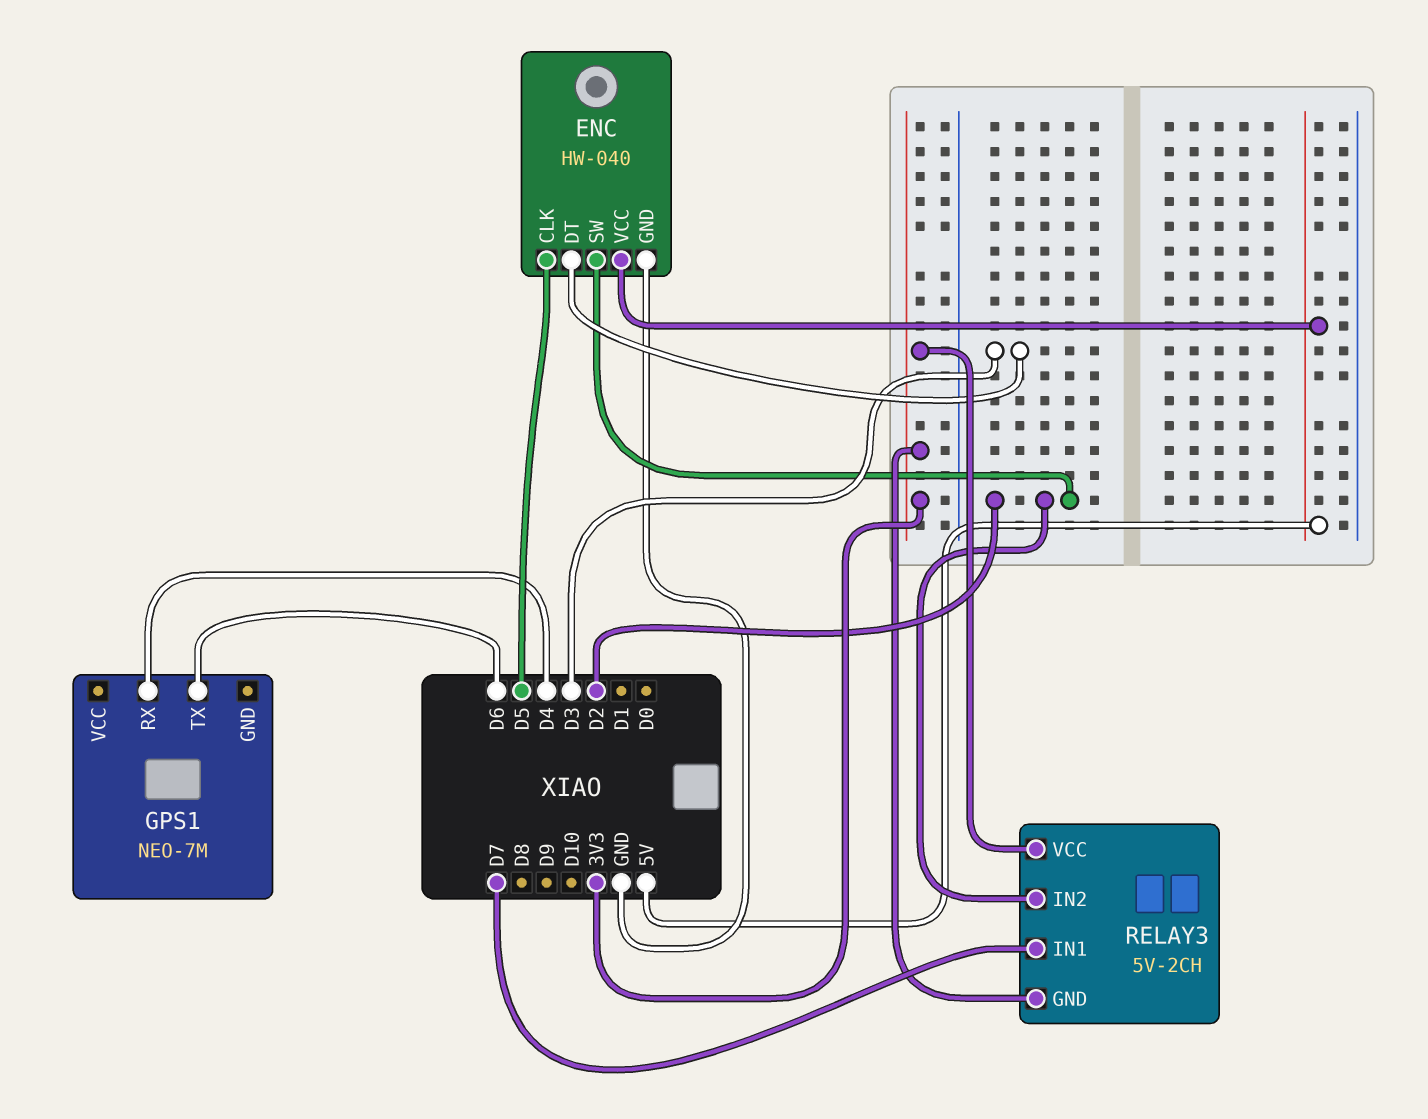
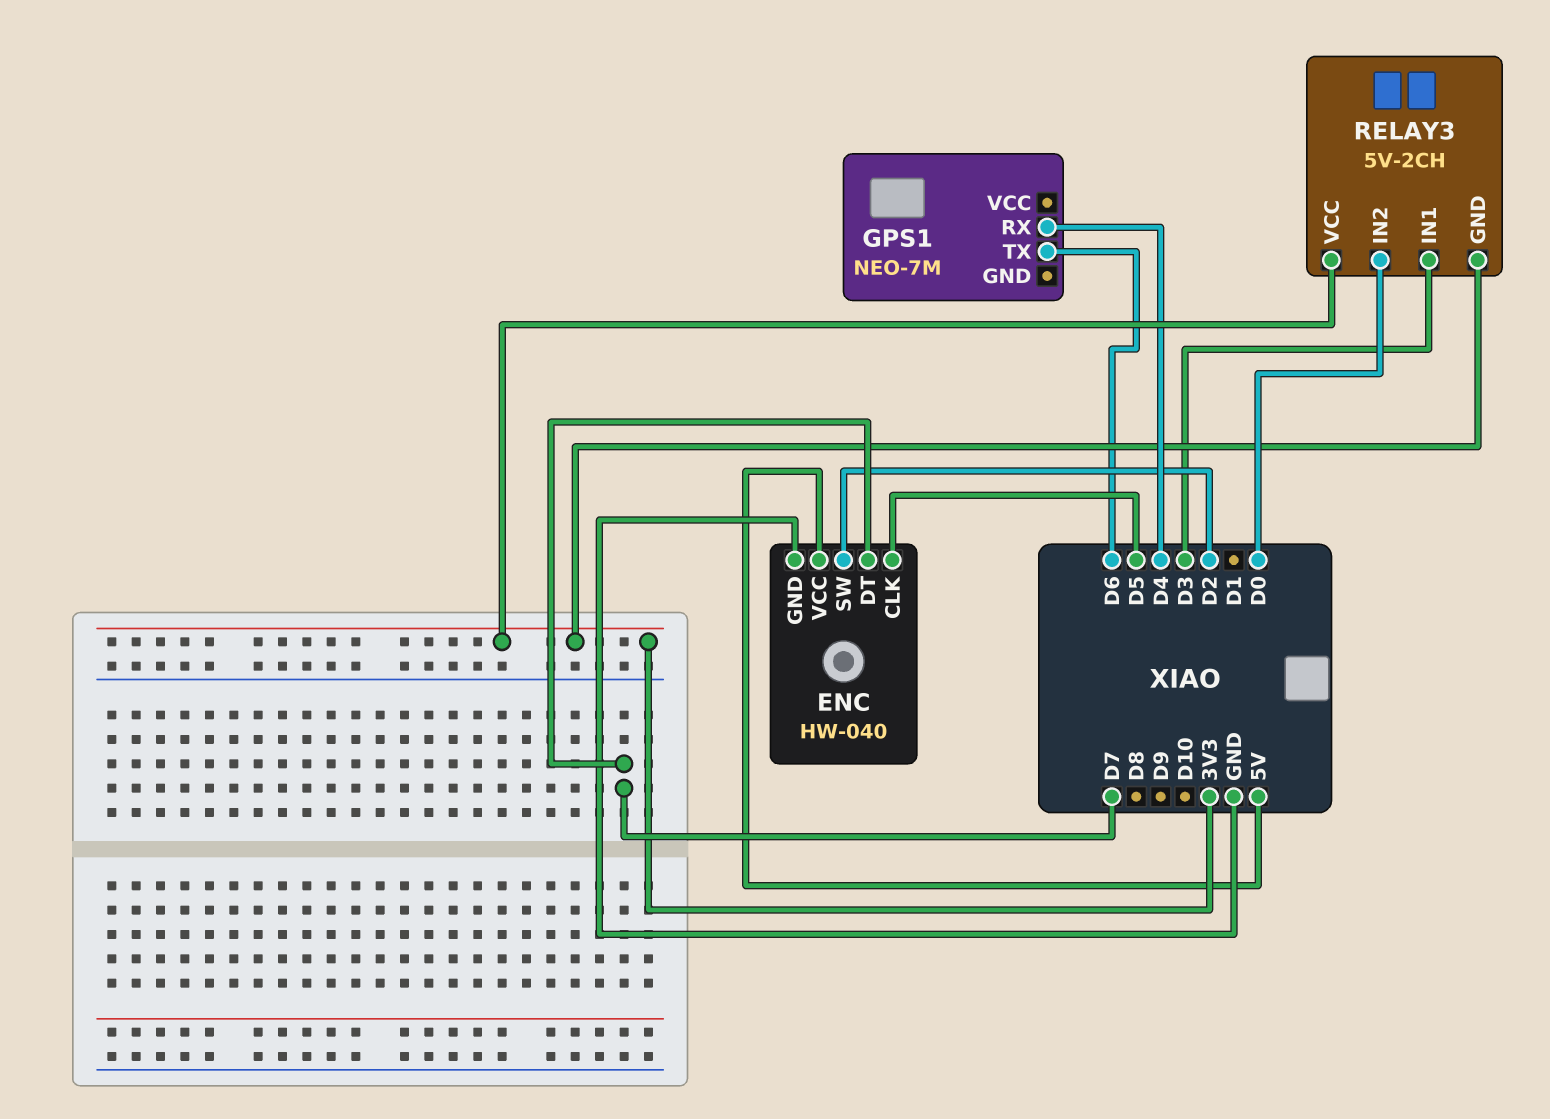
ENC pin DT: D3 -> D7
RELAY3 pin IN1: D7 -> D3
RELAY3 pin IN2: D2 -> D0

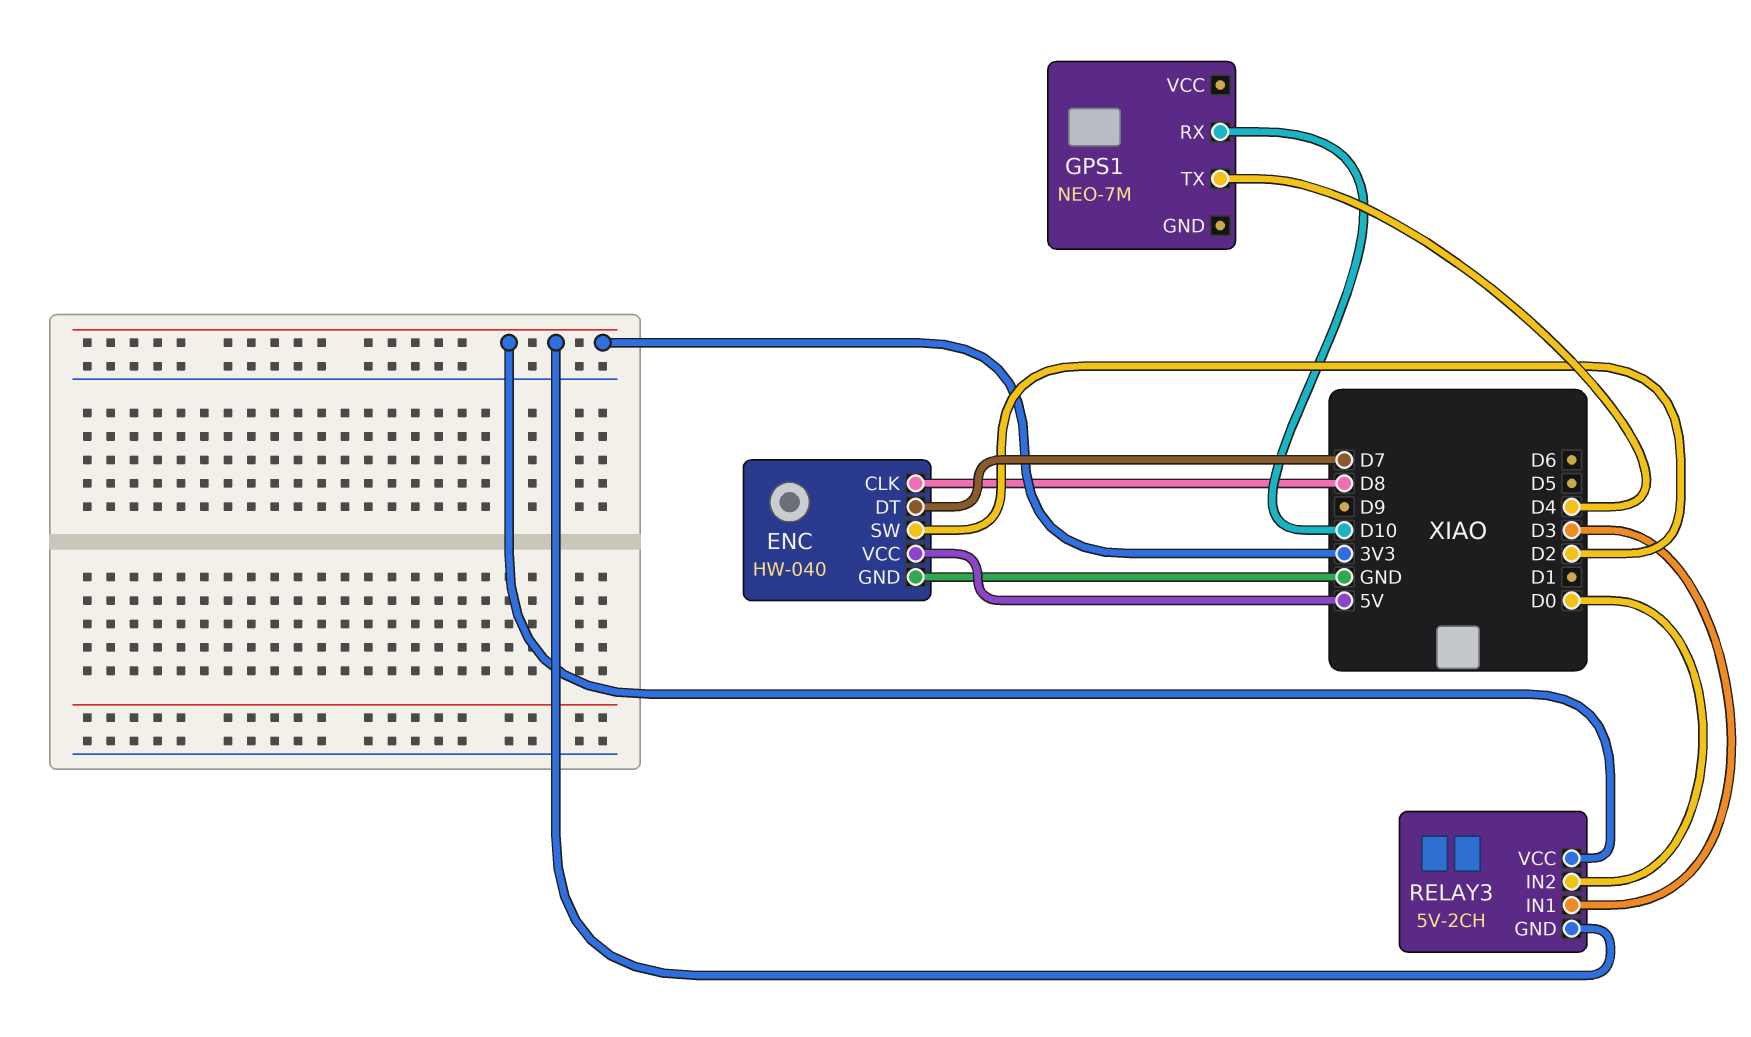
ENC pin CLK: D5 -> D8
GPS1 pin RX: D4 -> D10
GPS1 pin TX: D6 -> D4

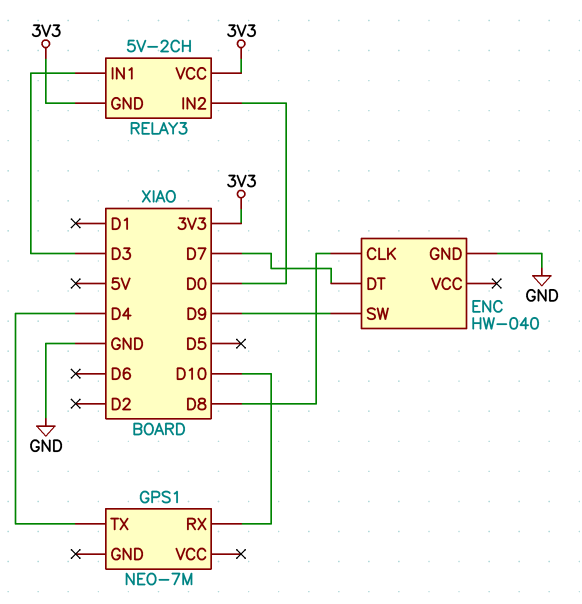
ENC pin SW: D2 -> D9
ENC pin VCC: 5V -> none

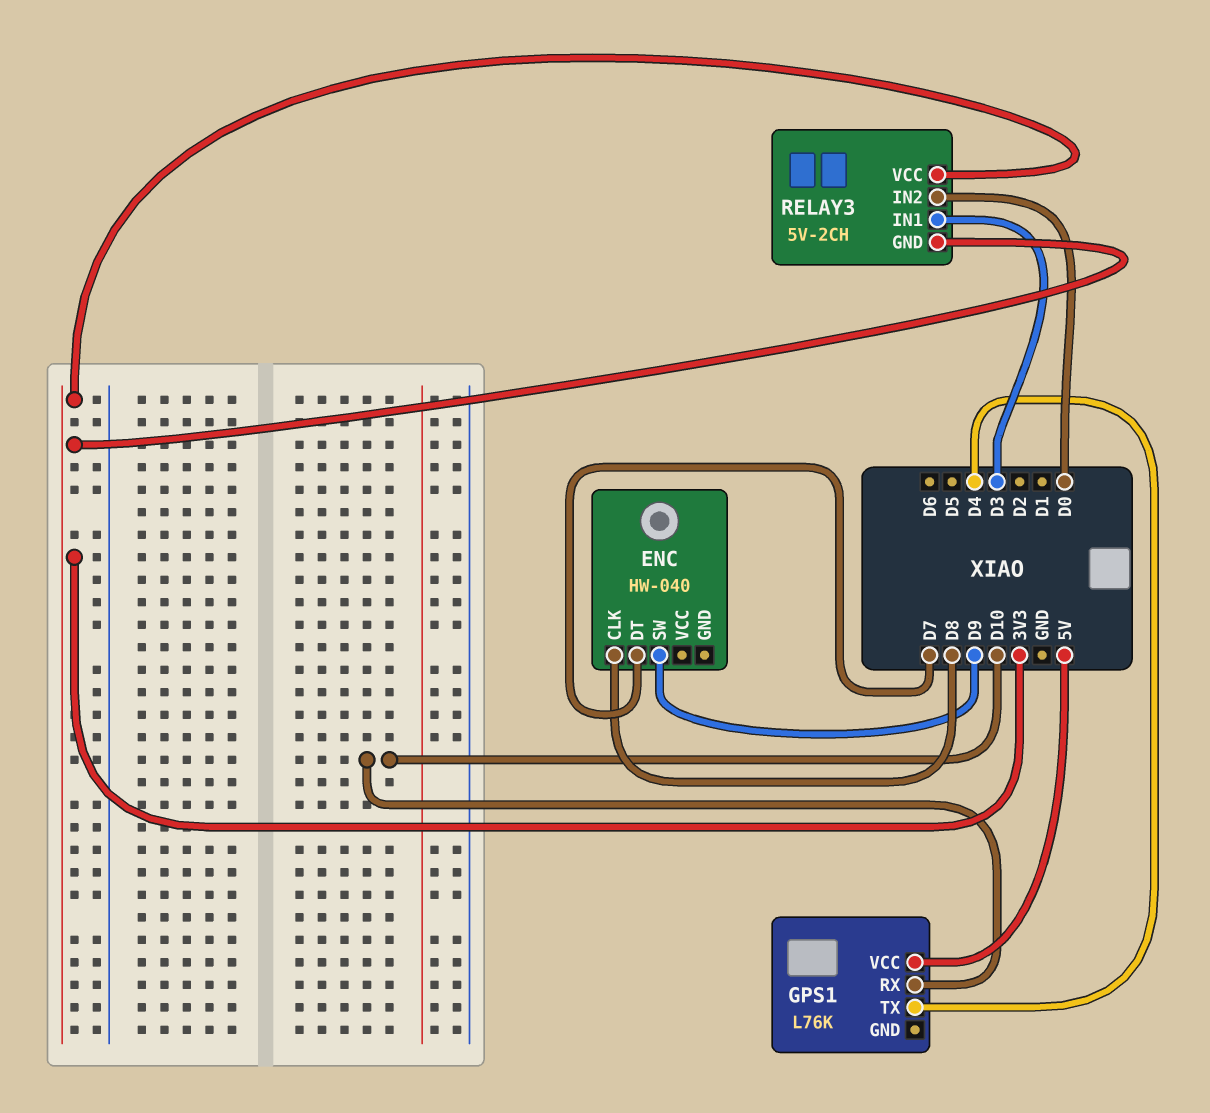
ENC pin GND: GND -> none
GPS1: NEO-7M -> L76K
GPS1 pin VCC: none -> 5V

